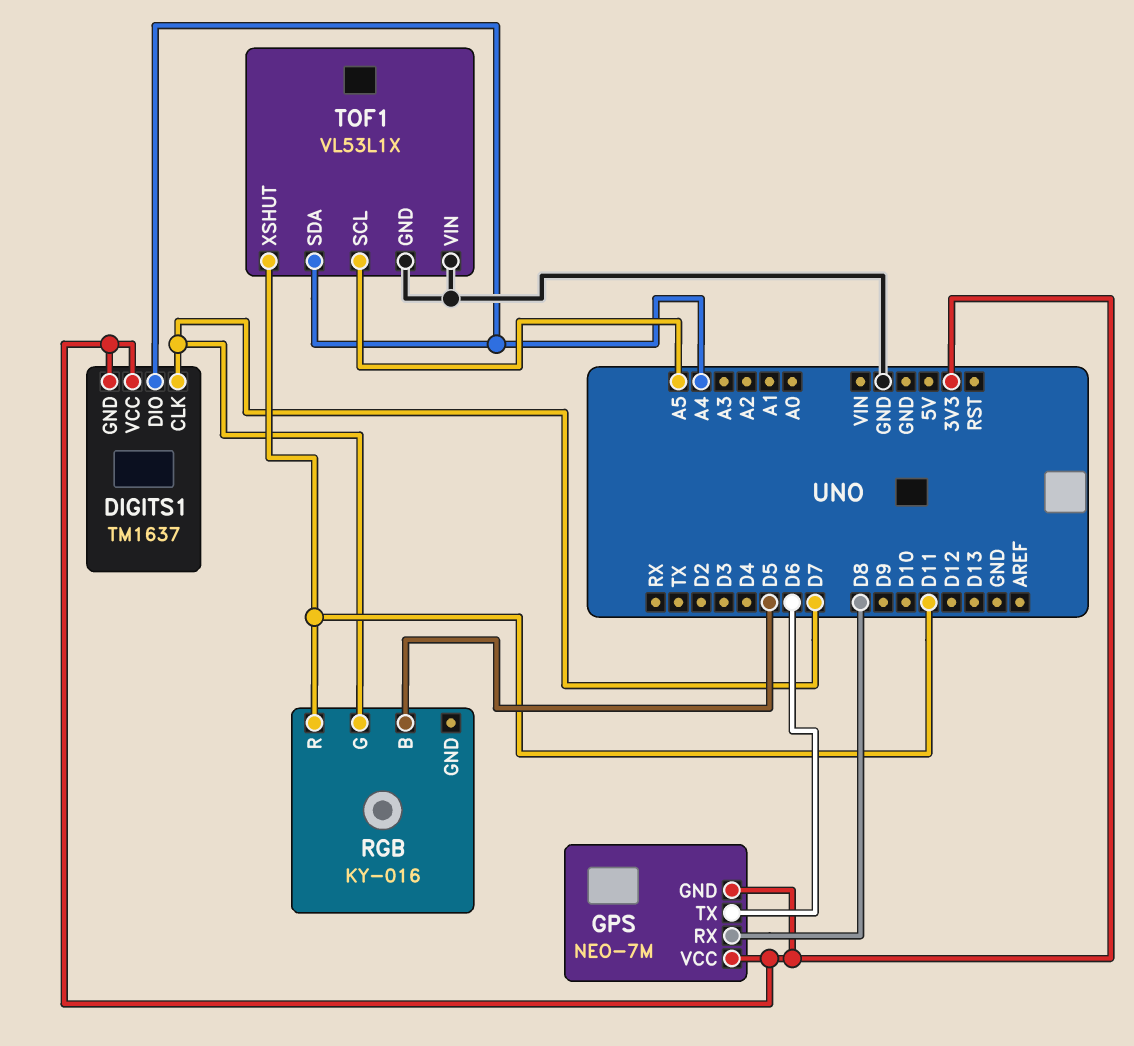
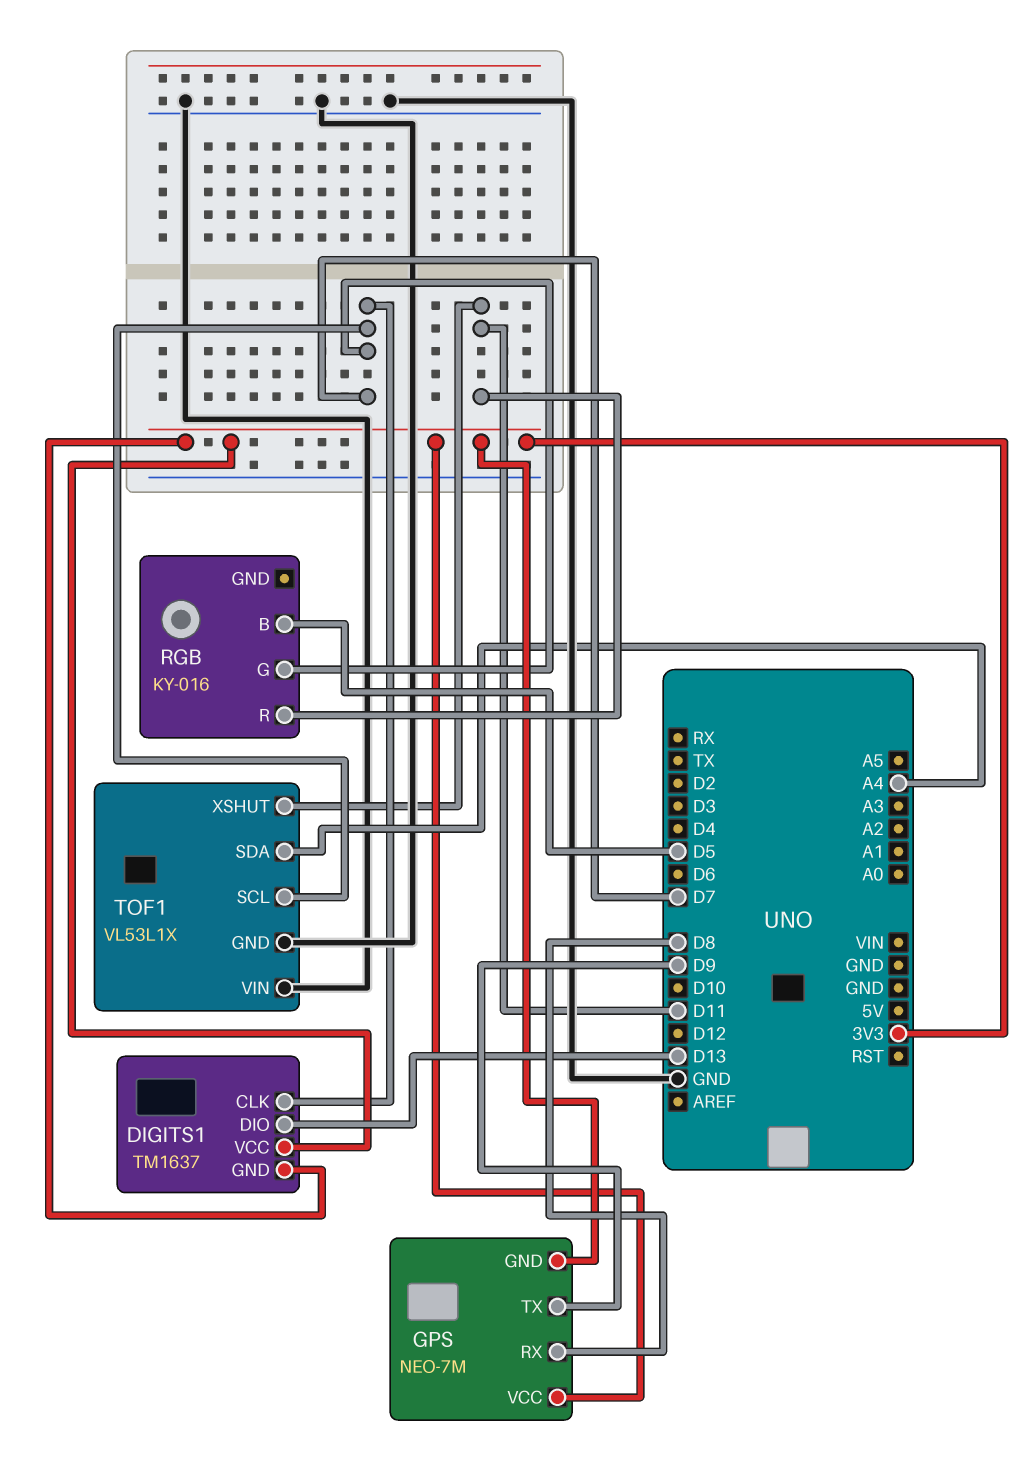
DIGITS1 pin DIO: A4 -> D13
GPS pin TX: D6 -> D9
TOF1 pin SCL: A5 -> D7

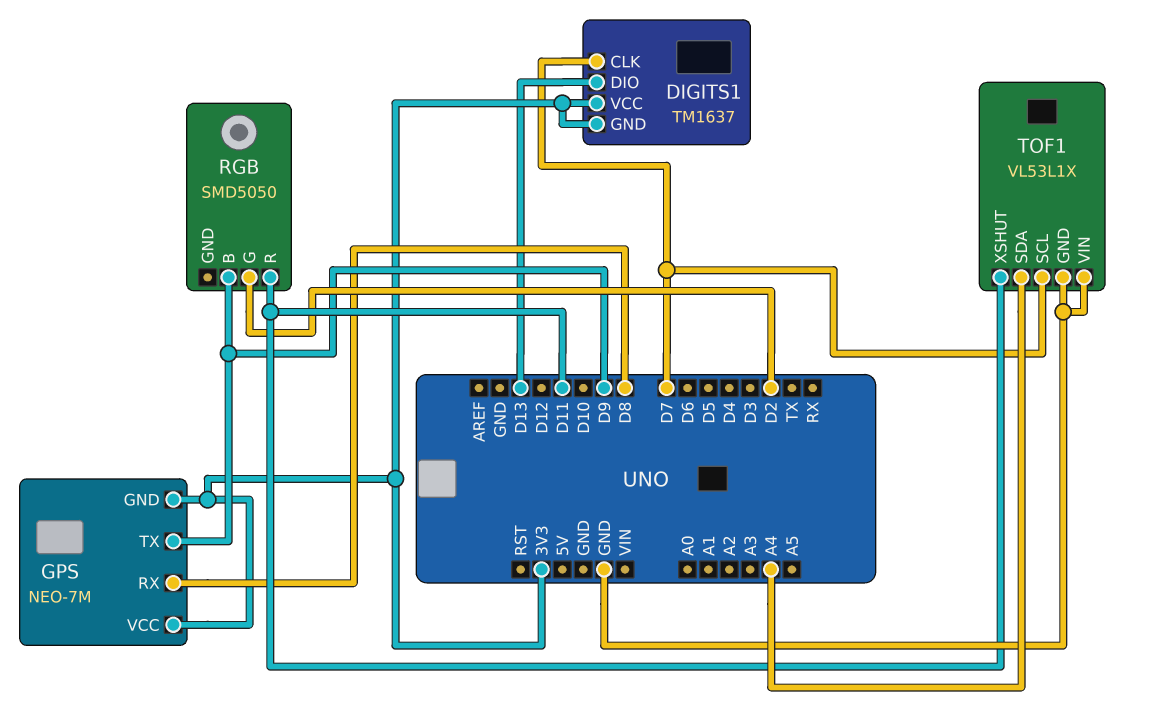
RGB: KY-016 -> SMD5050
RGB pin B: D5 -> D9
RGB pin G: D7 -> D2

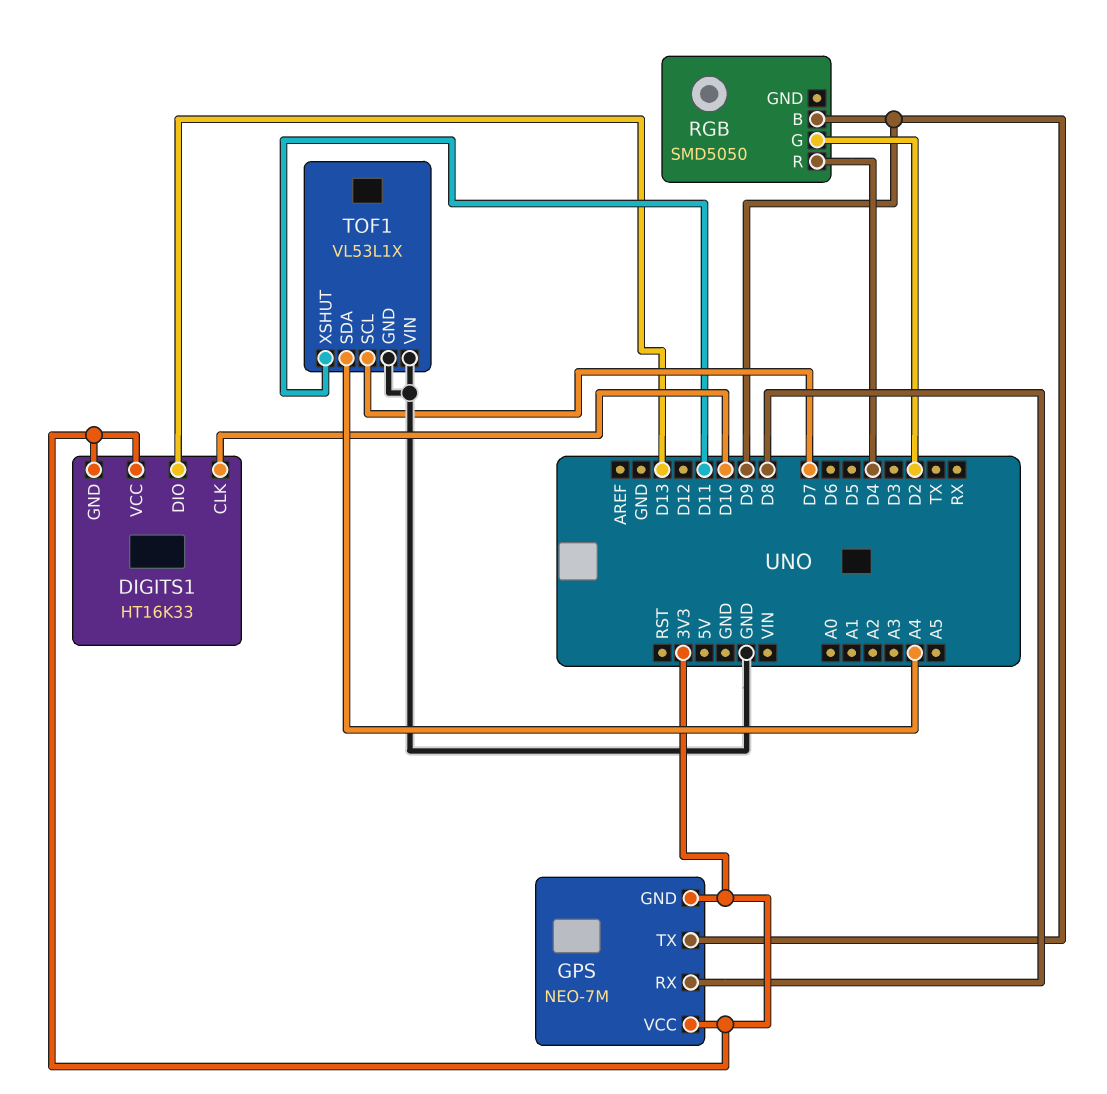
DIGITS1: TM1637 -> HT16K33
DIGITS1 pin CLK: D7 -> D10
RGB pin R: D11 -> D4

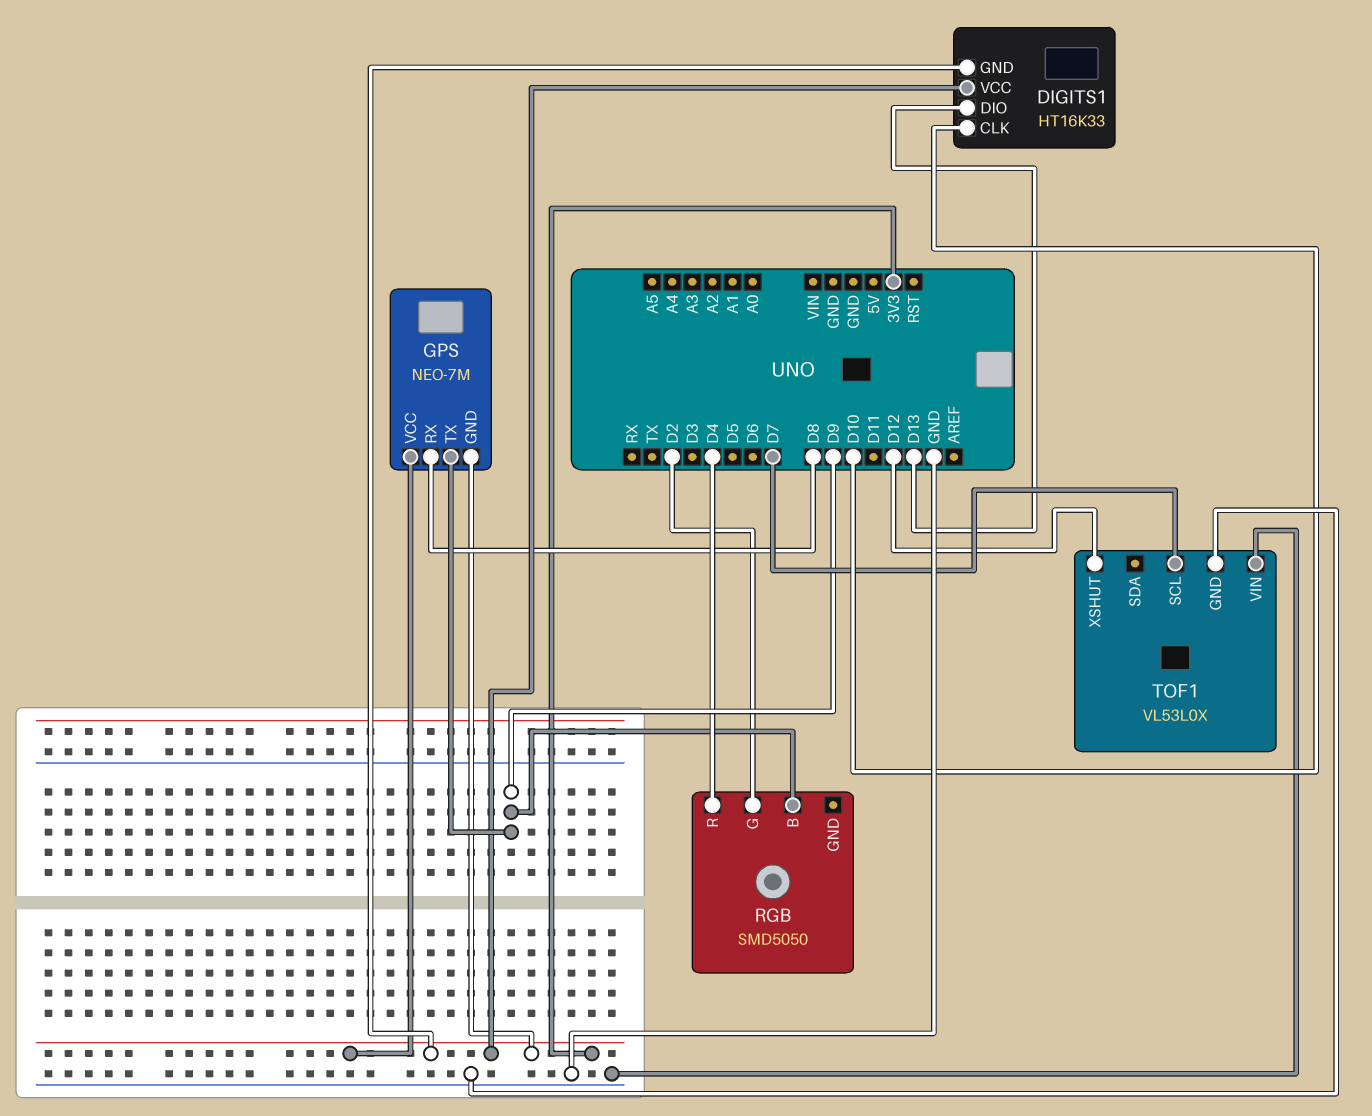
TOF1: VL53L1X -> VL53L0X
TOF1 pin SDA: A4 -> none
TOF1 pin XSHUT: D11 -> D12

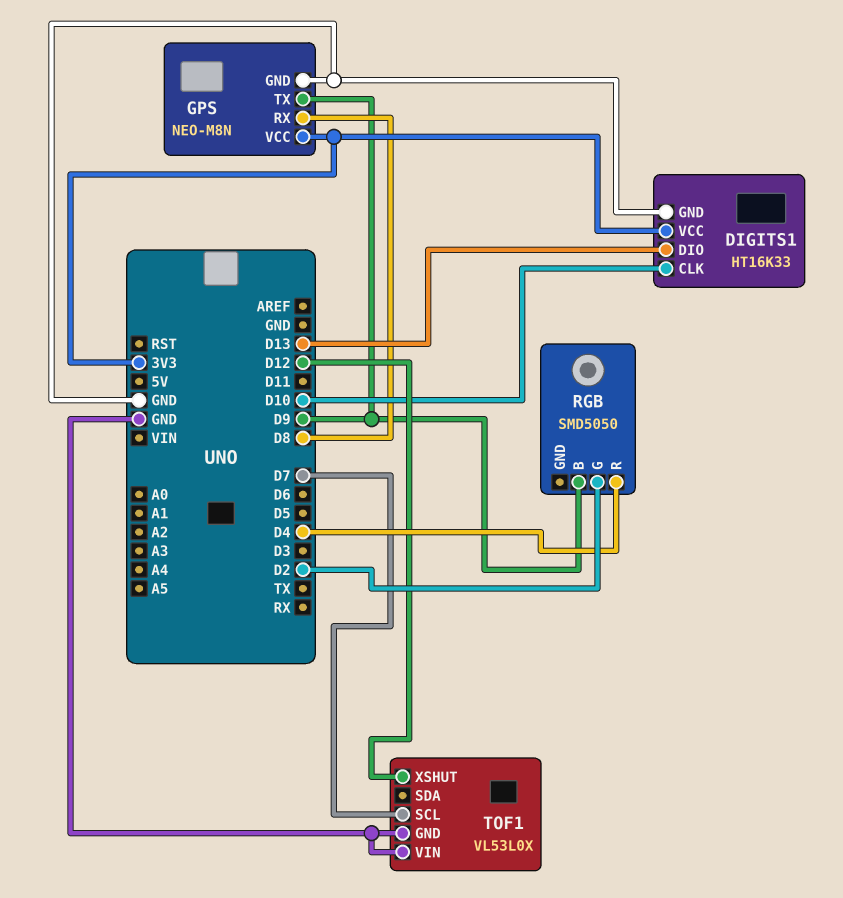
DIGITS1 pin GND: 3V3 -> GND
GPS: NEO-7M -> NEO-M8N
GPS pin GND: 3V3 -> GND

